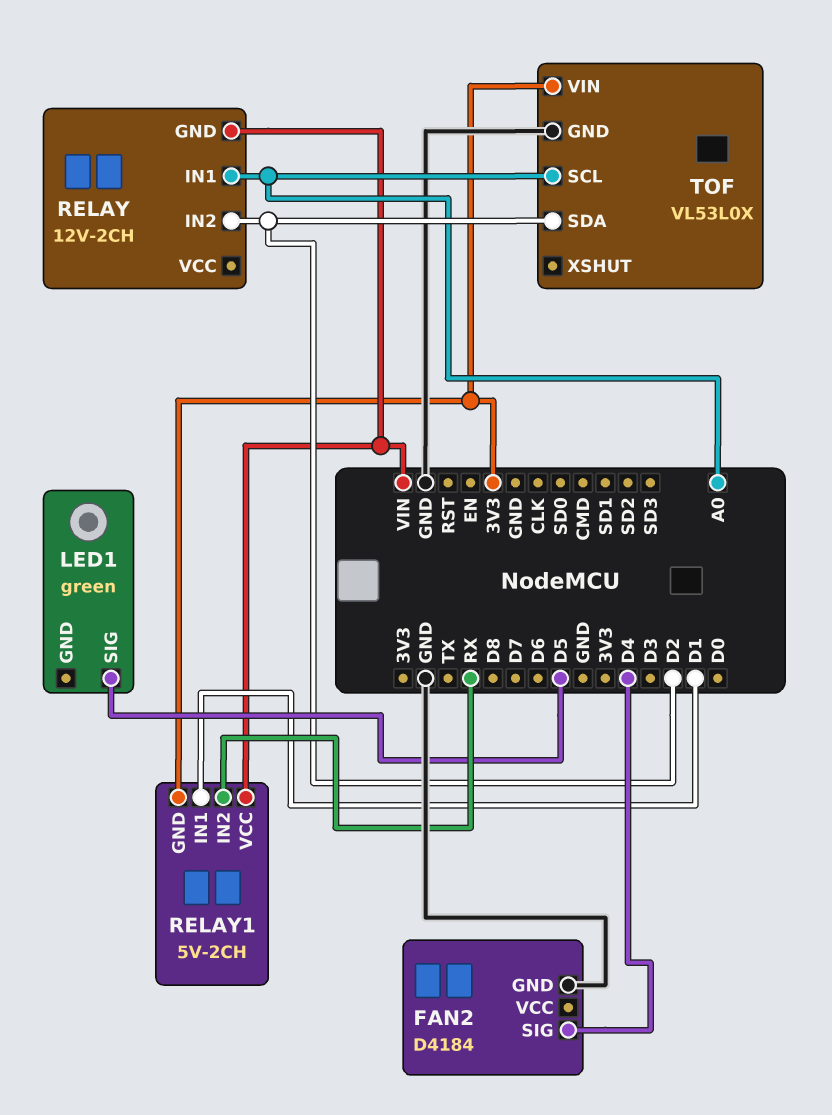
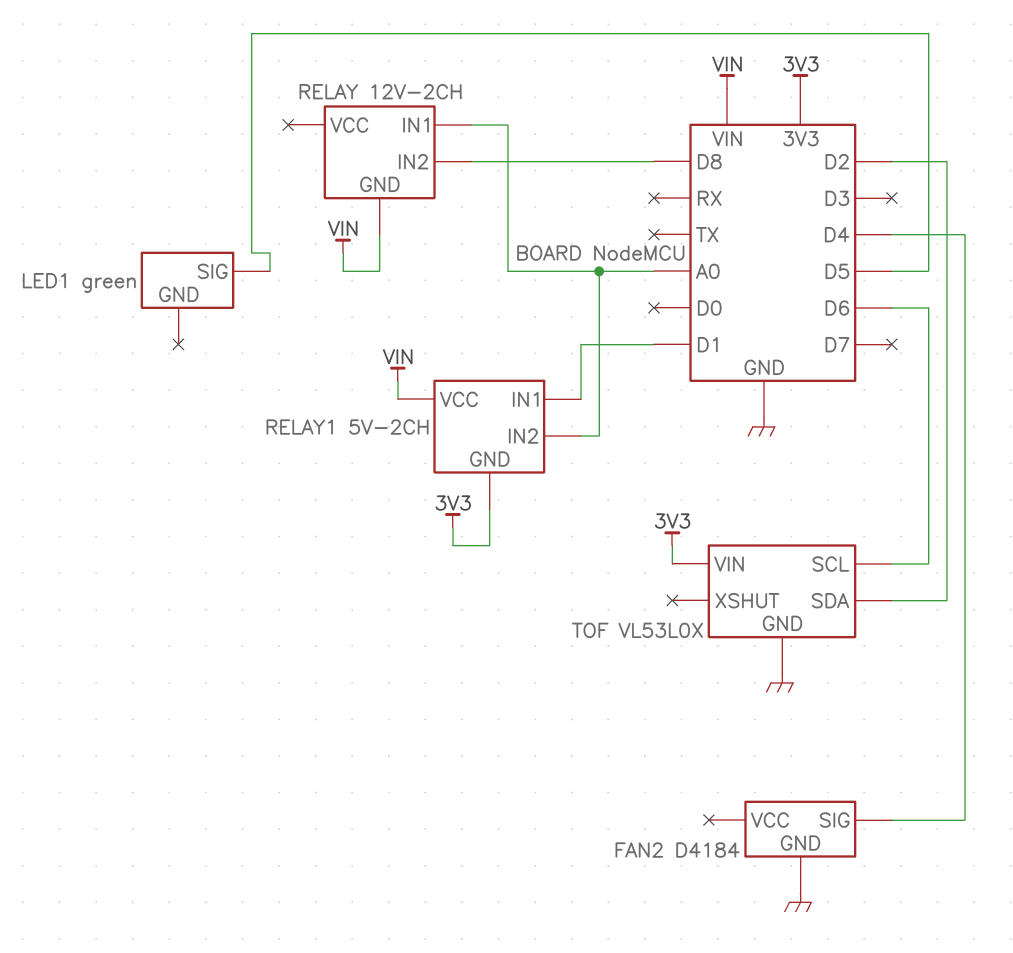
RELAY pin IN2: D2 -> D8
RELAY1 pin IN2: RX -> A0
TOF pin SCL: A0 -> D6

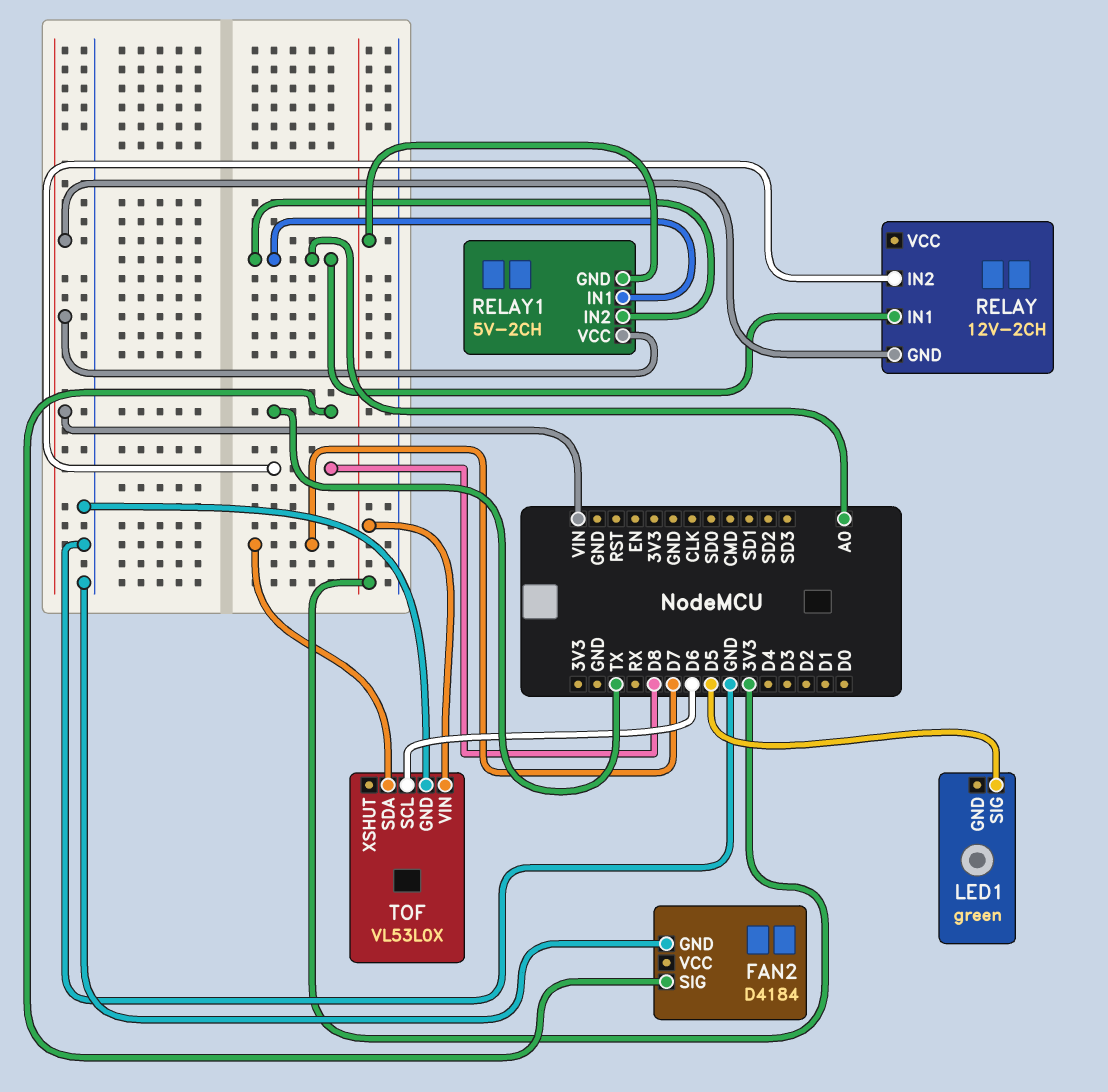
FAN2 pin SIG: D4 -> TX
RELAY1 pin IN1: D1 -> A0
TOF pin SDA: D2 -> D7

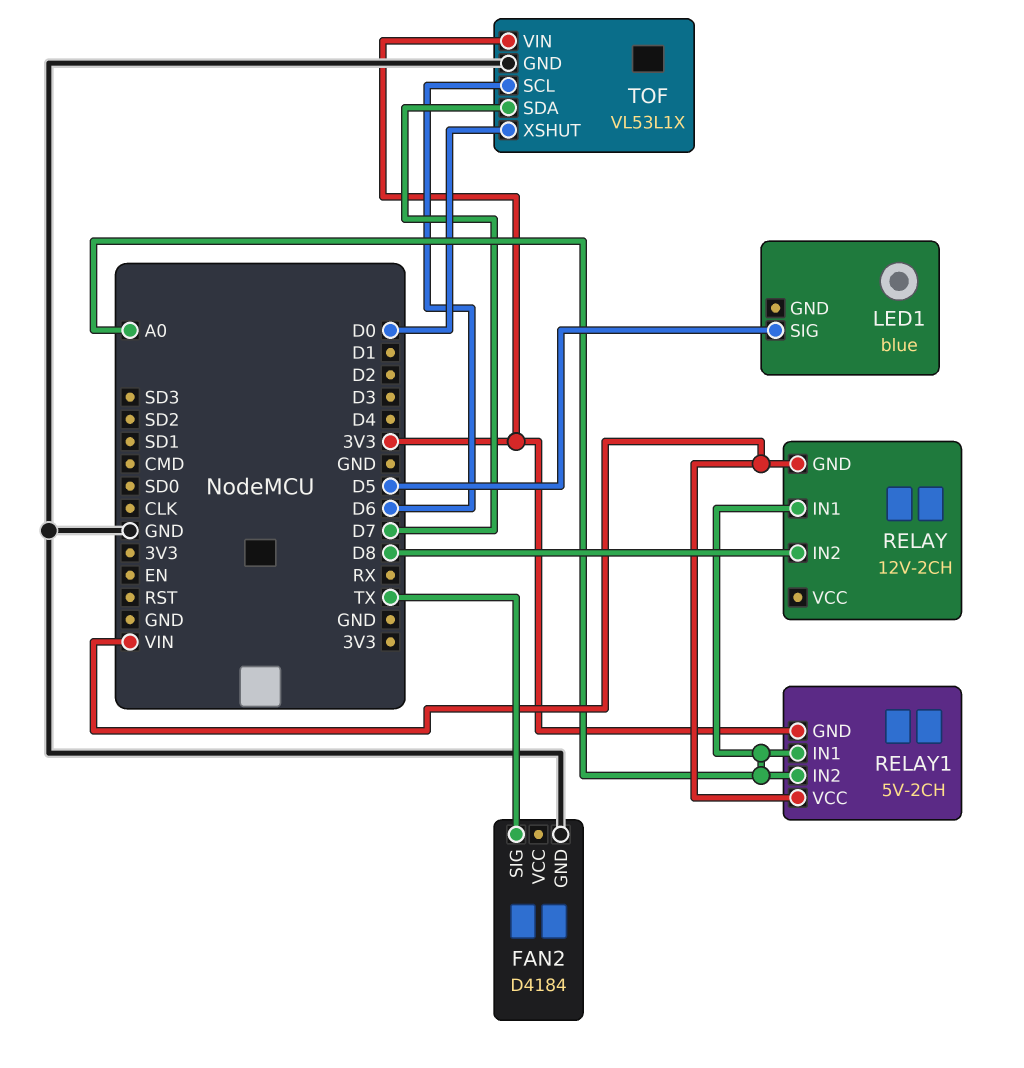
LED1: green -> blue
TOF: VL53L0X -> VL53L1X
TOF pin XSHUT: none -> D0

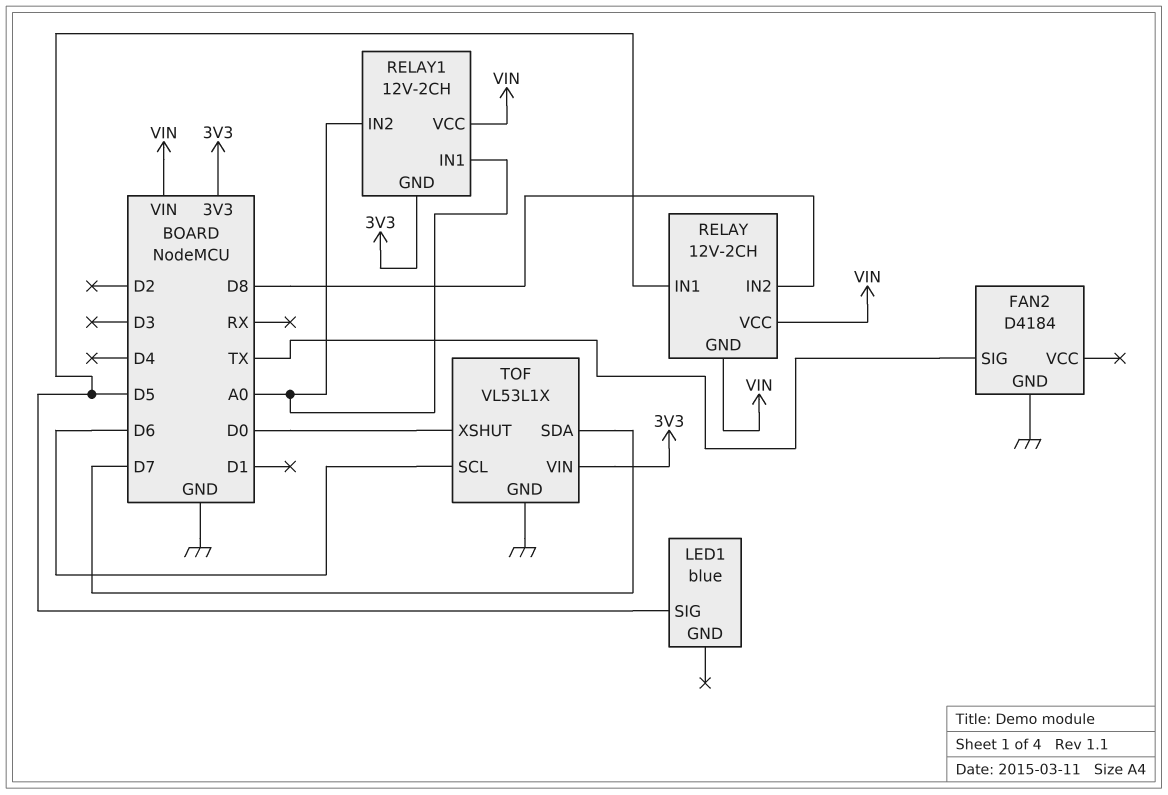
RELAY pin IN1: A0 -> D5
RELAY pin VCC: none -> VIN
RELAY1: 5V-2CH -> 12V-2CH

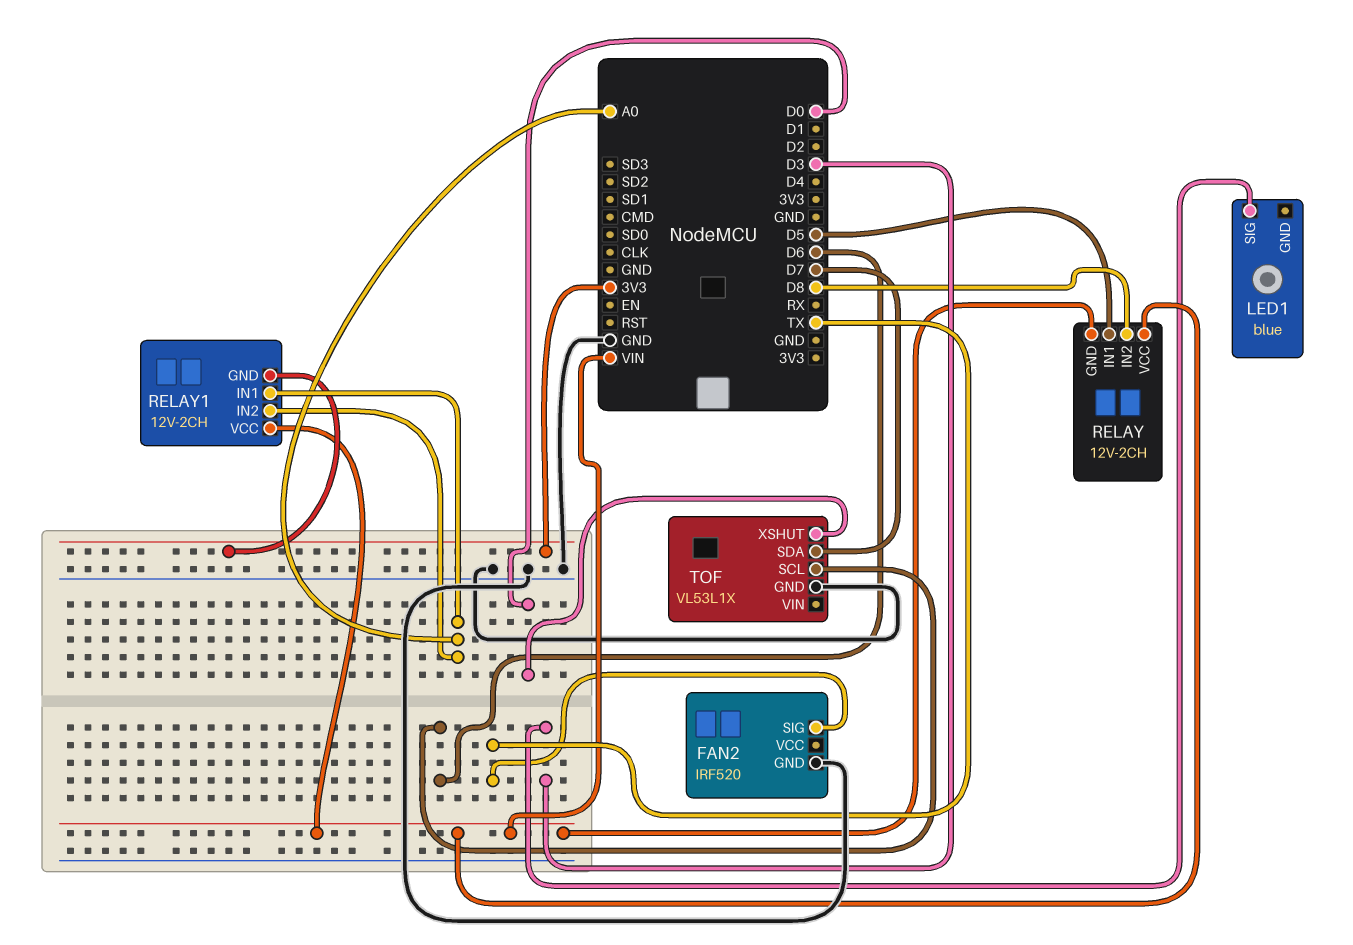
FAN2: D4184 -> IRF520
LED1 pin SIG: D5 -> D3
TOF pin VIN: 3V3 -> none

